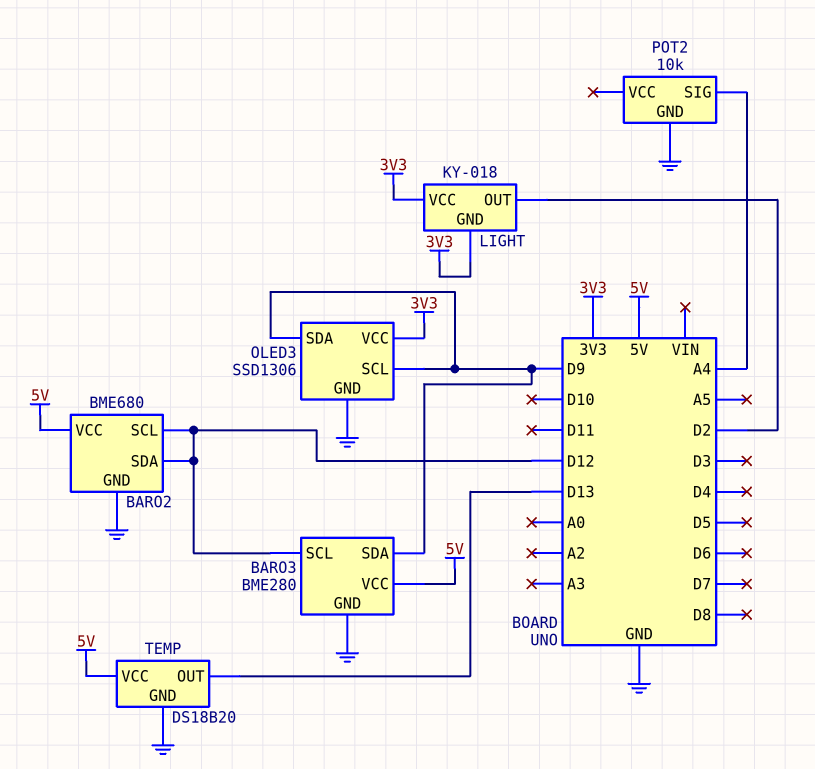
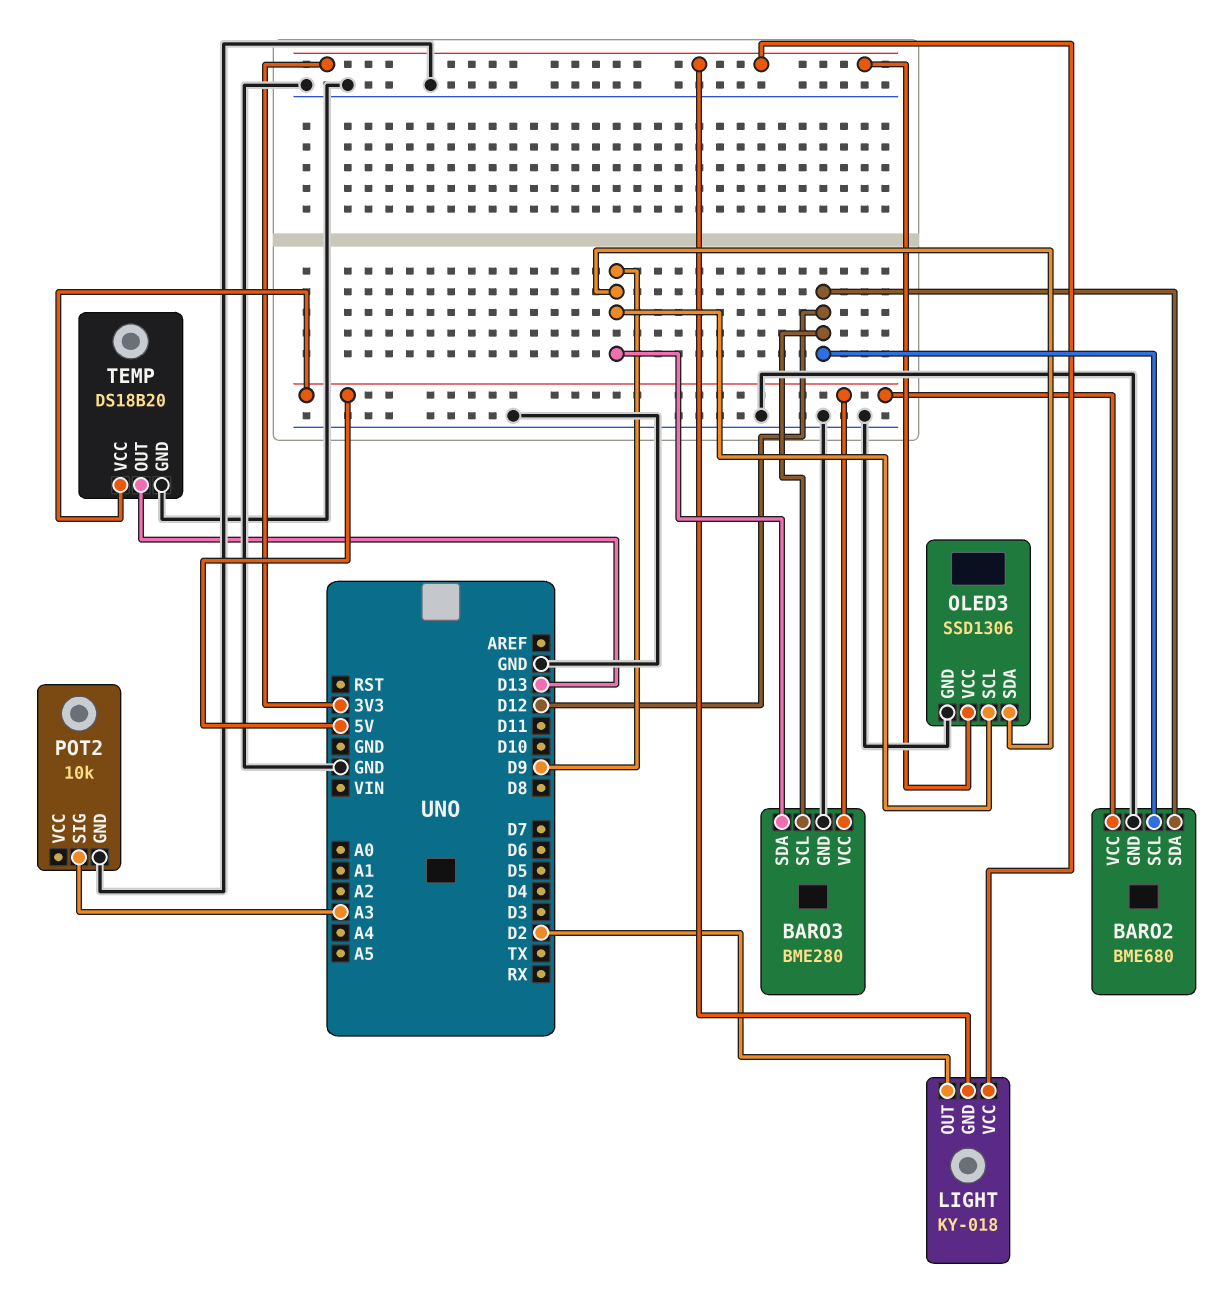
POT2 pin SIG: A4 -> A3

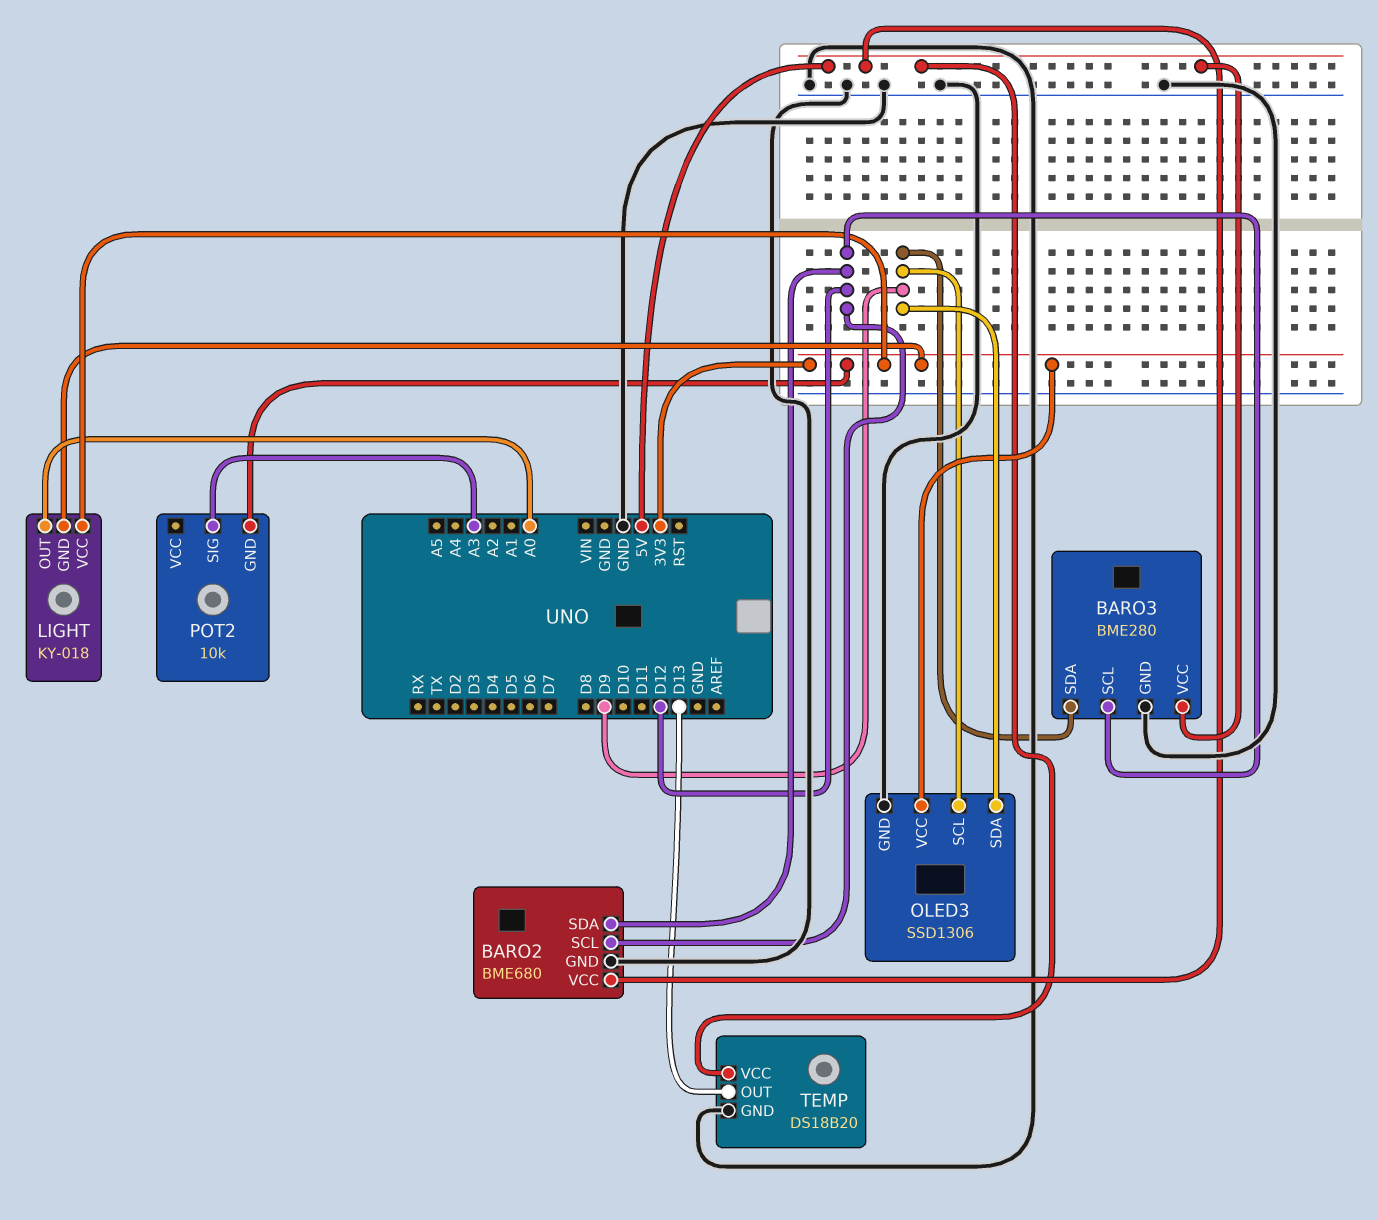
LIGHT pin OUT: D2 -> A0
POT2 pin GND: GND -> 3V3

